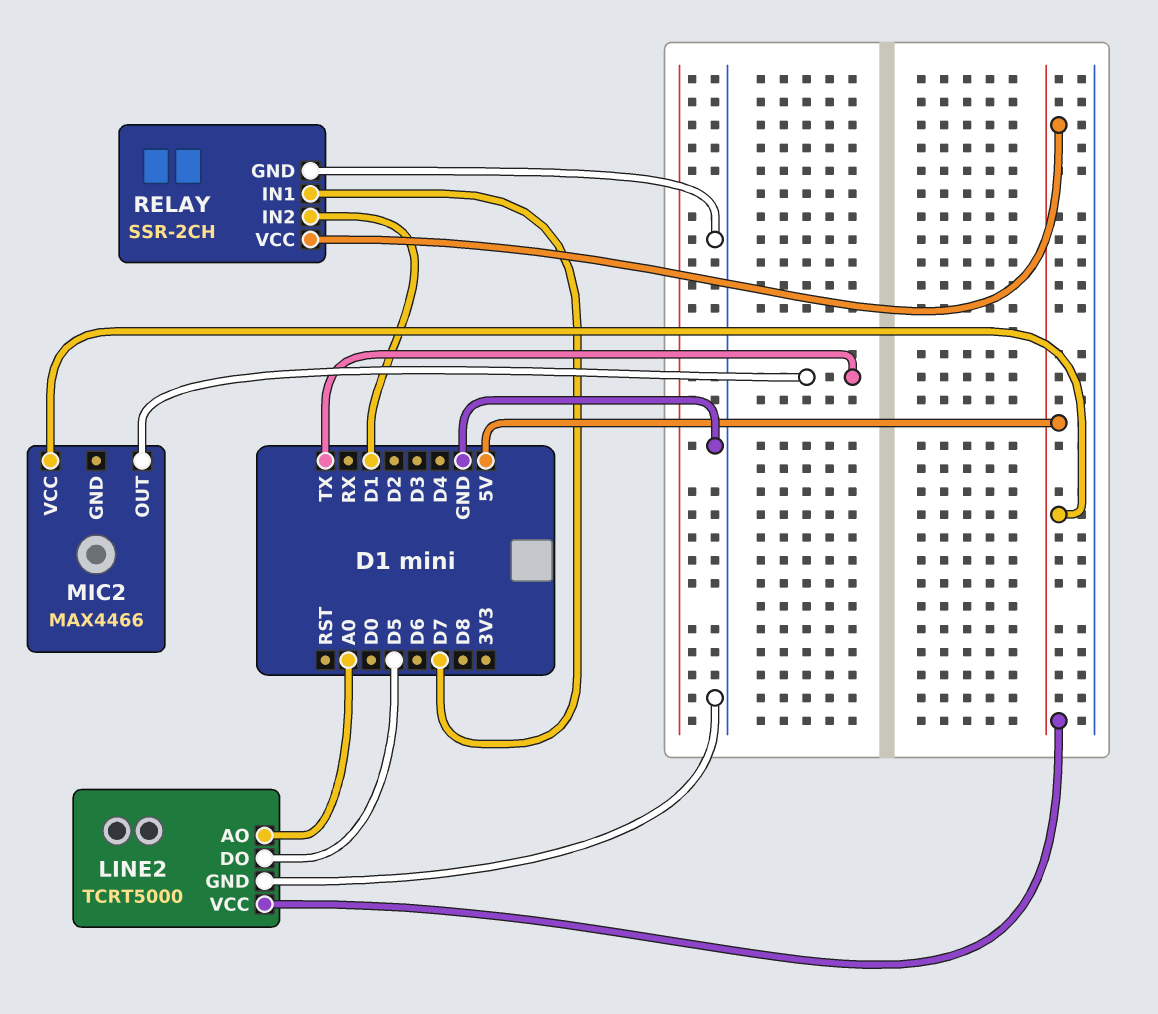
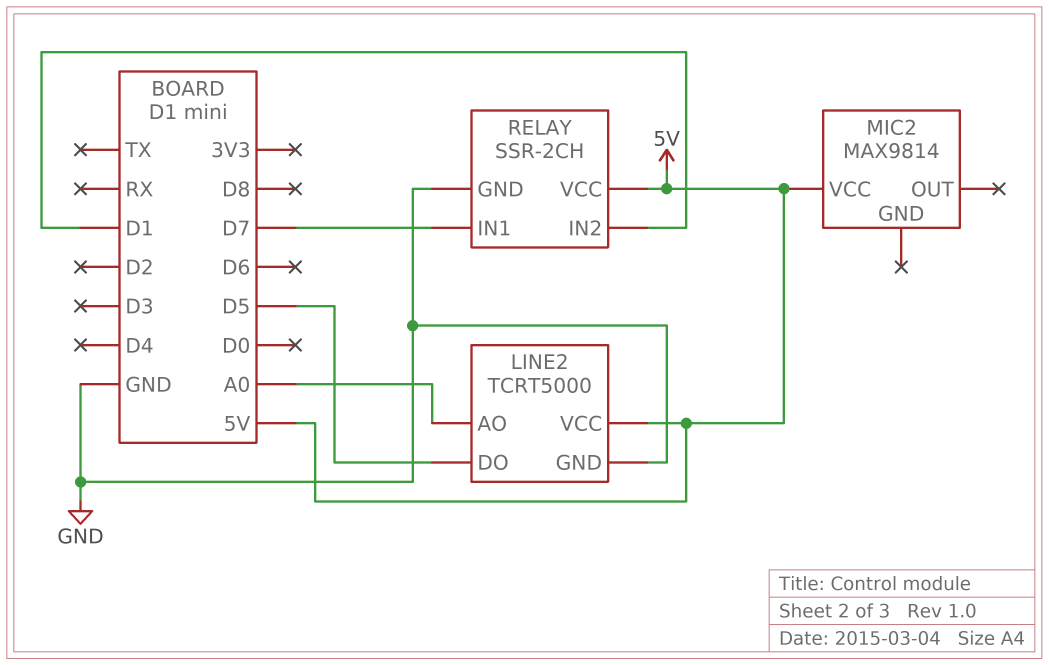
MIC2: MAX4466 -> MAX9814
MIC2 pin OUT: TX -> none

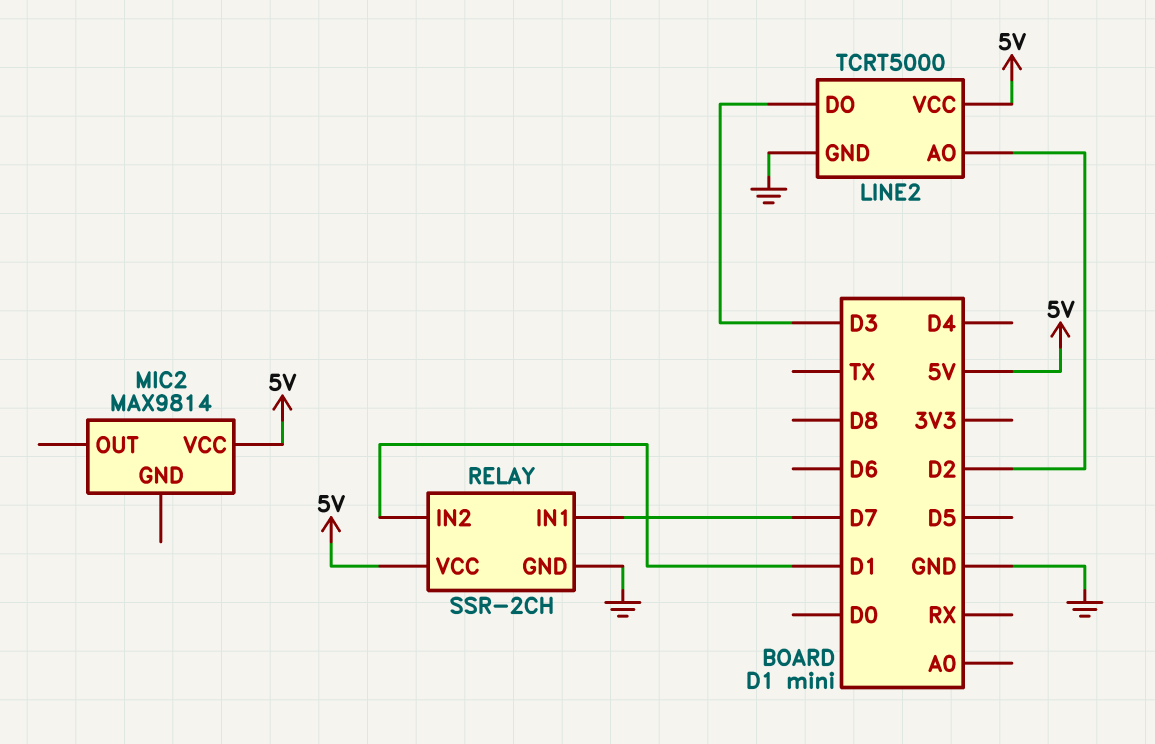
LINE2 pin AO: A0 -> D2
LINE2 pin DO: D5 -> D3

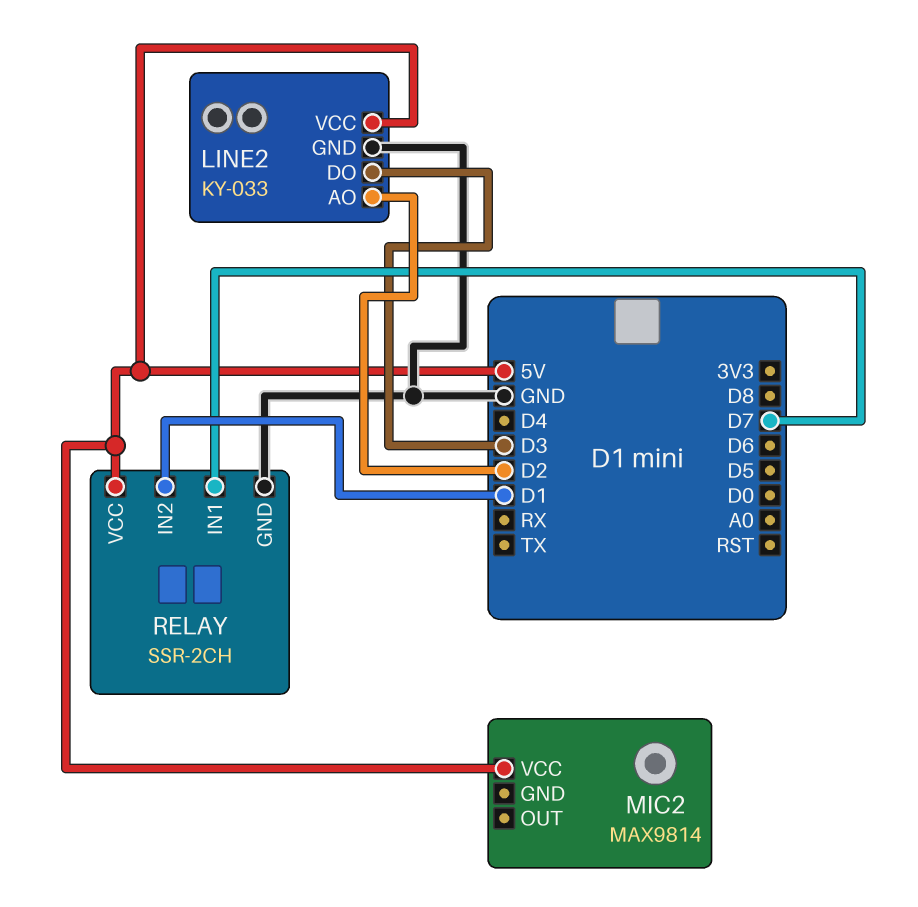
LINE2: TCRT5000 -> KY-033

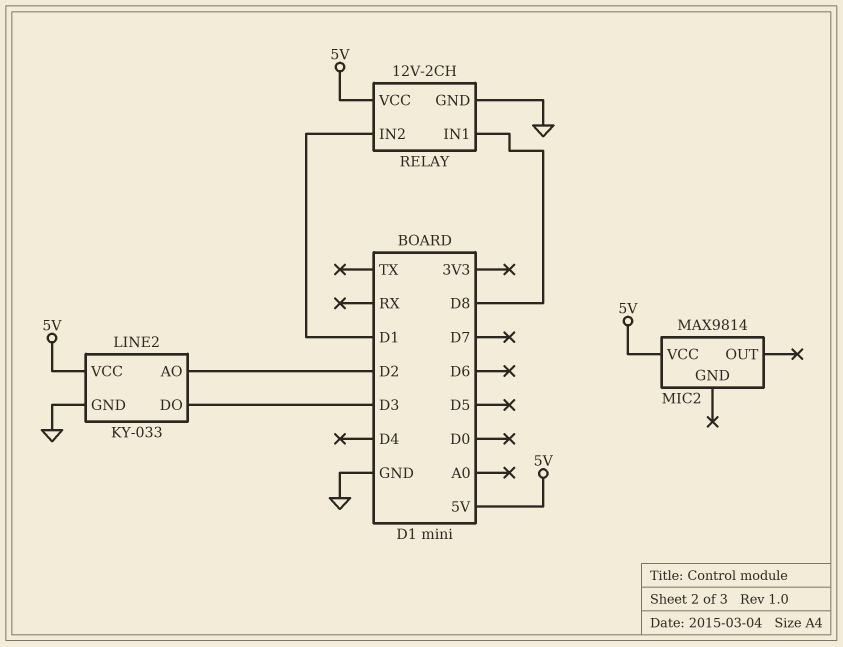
RELAY: SSR-2CH -> 12V-2CH
RELAY pin IN1: D7 -> D8

